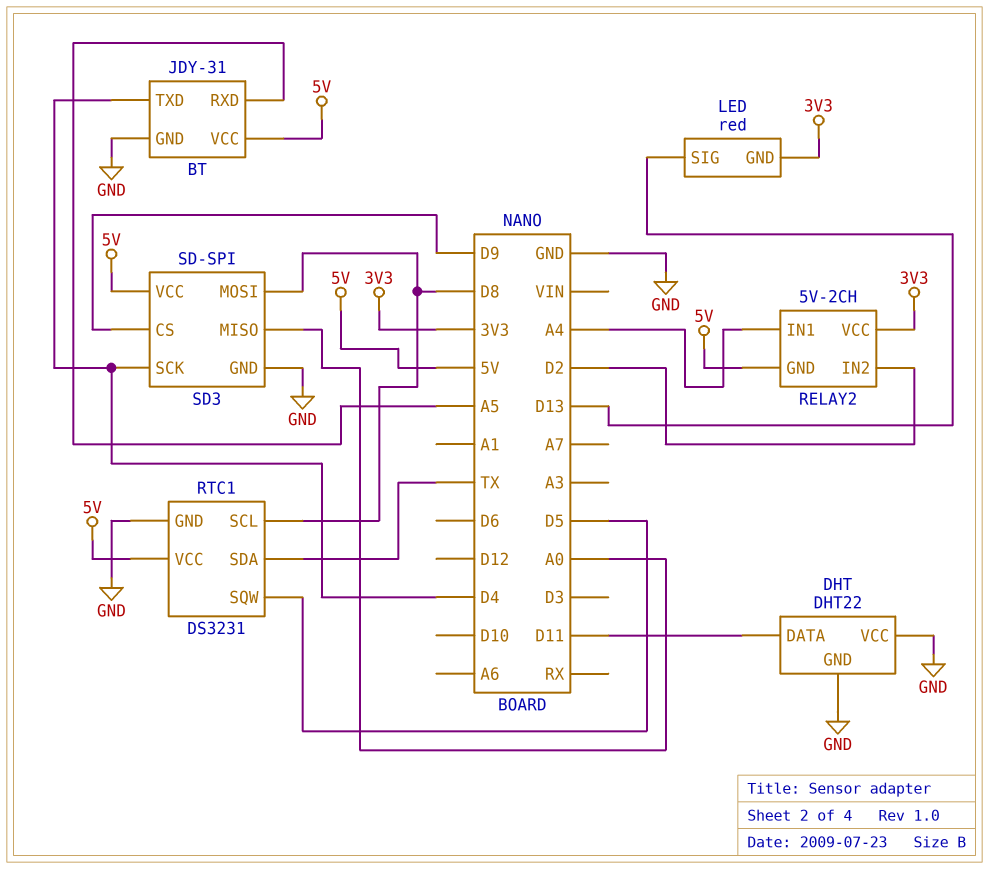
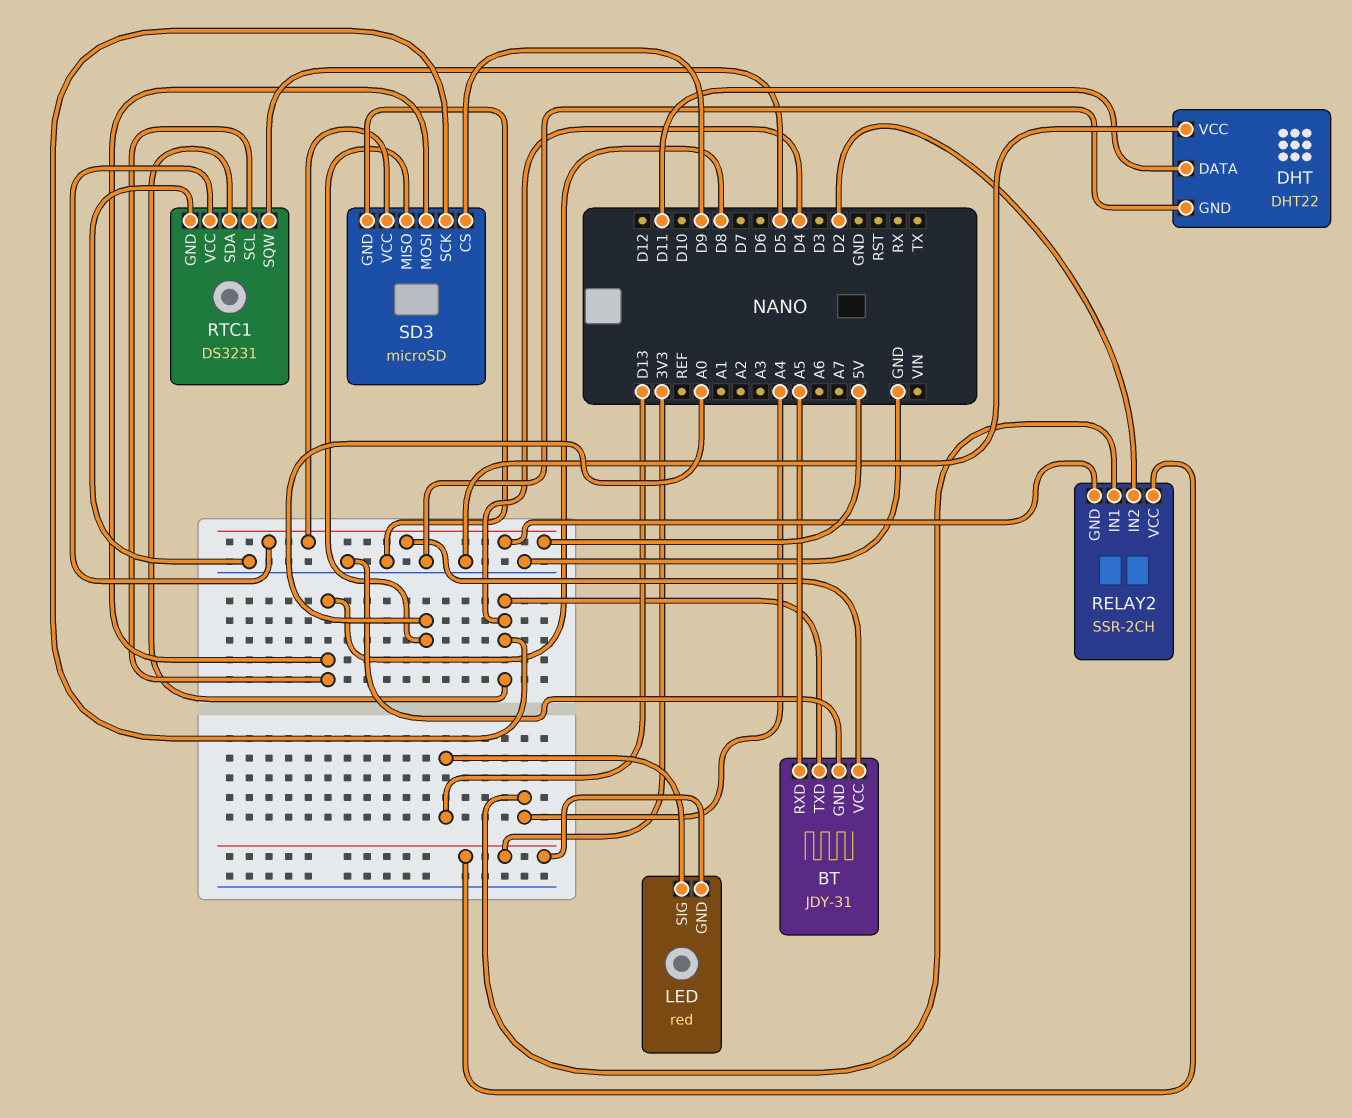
RELAY2: 5V-2CH -> SSR-2CH
RTC1 pin SDA: TX -> D4
SD3: SD-SPI -> microSD

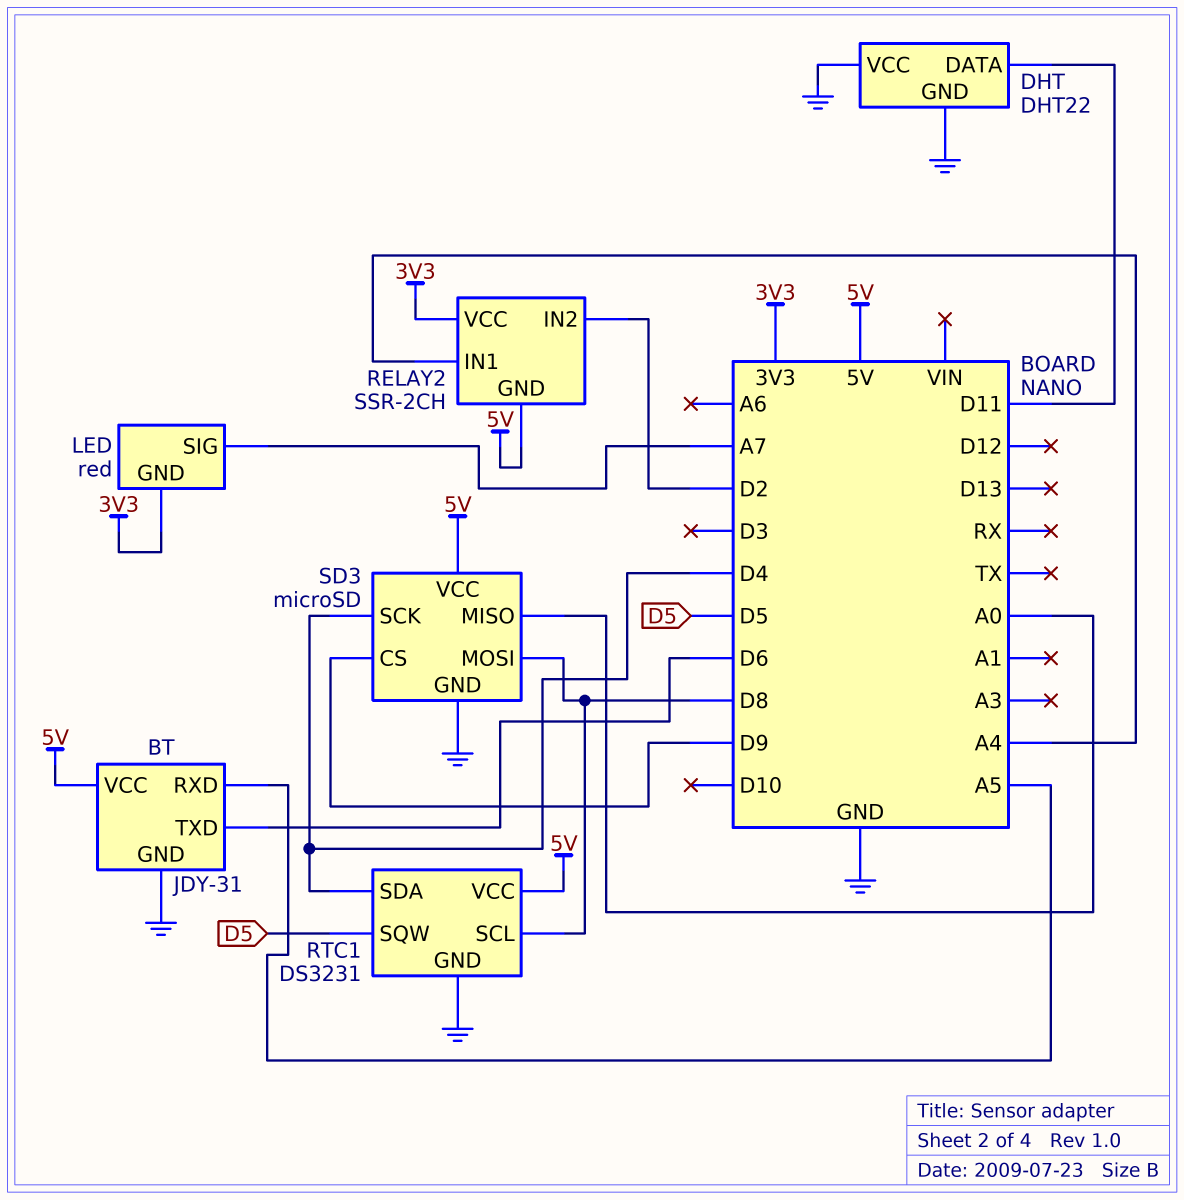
BT pin TXD: D4 -> D6
LED pin SIG: D13 -> A7

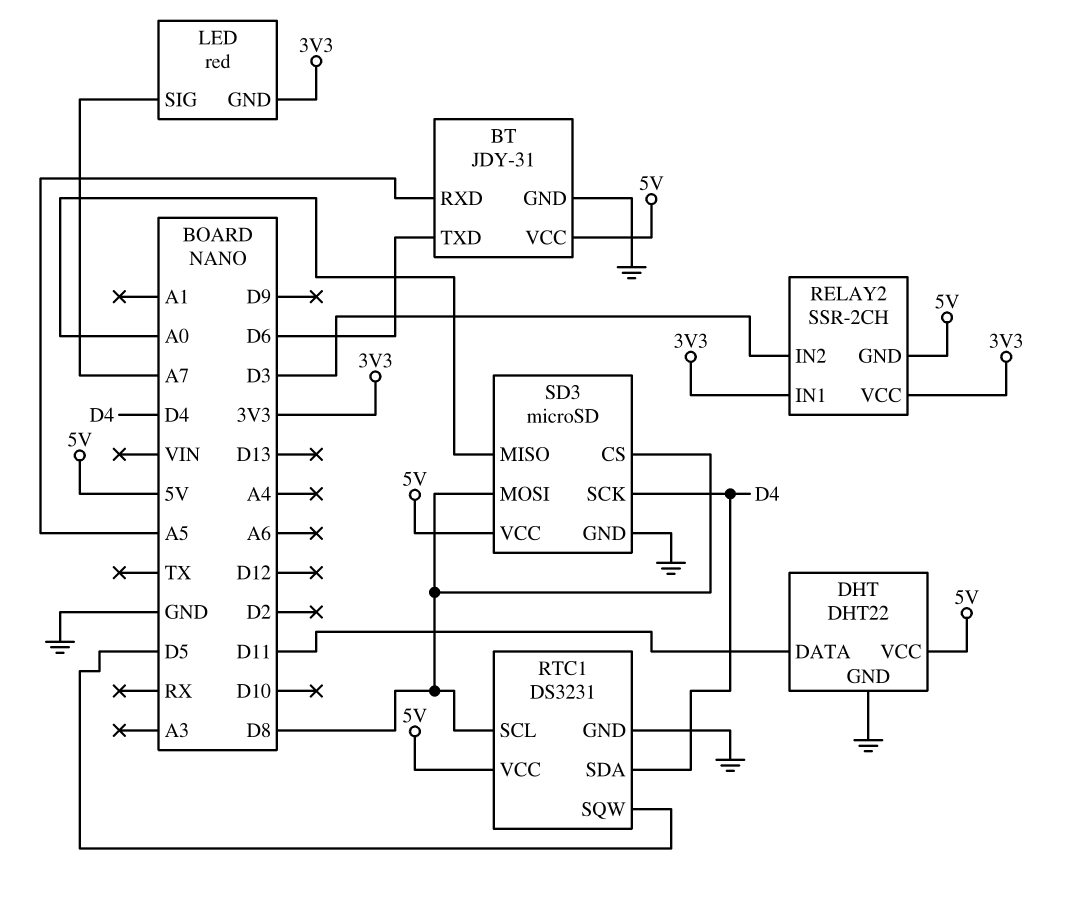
DHT pin VCC: GND -> 5V
RELAY2 pin IN1: A4 -> 3V3
RELAY2 pin IN2: D2 -> D3
SD3 pin CS: D9 -> D8

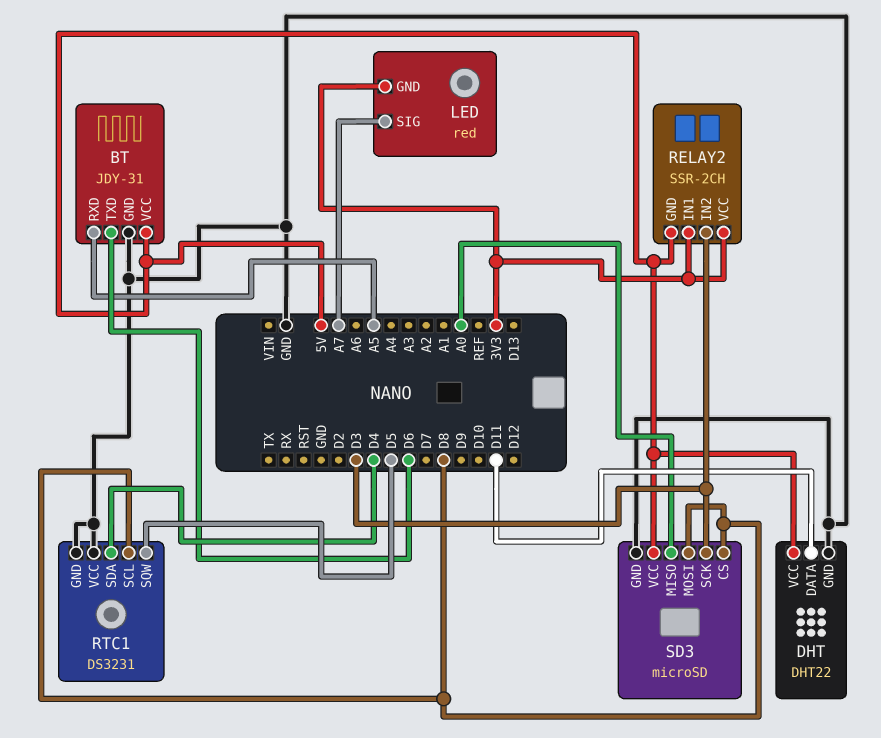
RTC1 pin VCC: 5V -> GND
SD3 pin SCK: D4 -> D3

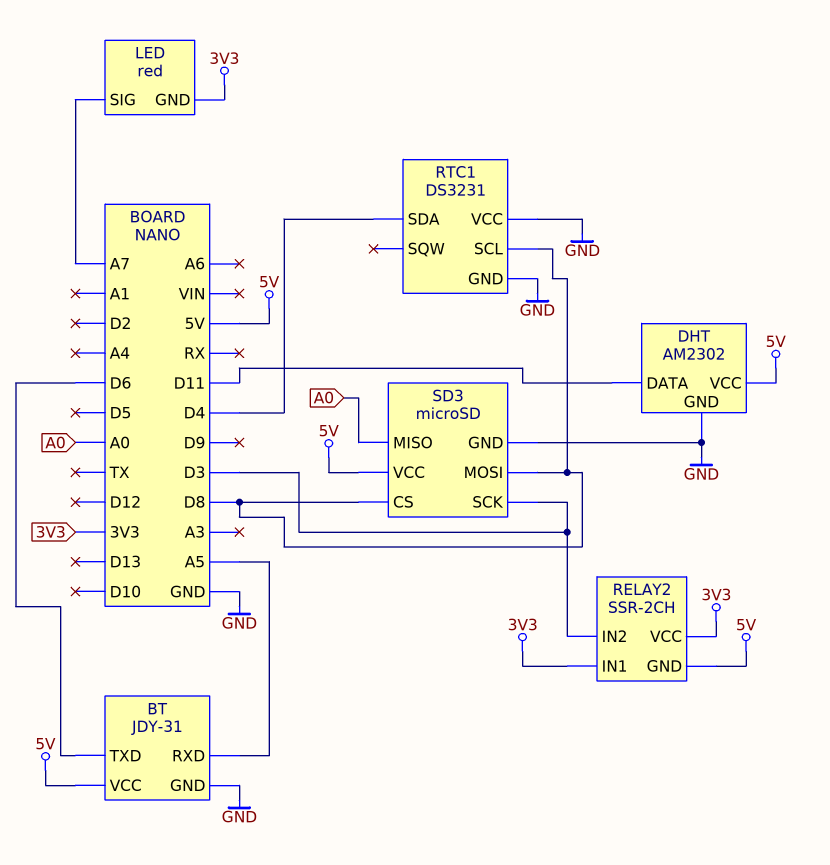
DHT: DHT22 -> AM2302
RTC1 pin SQW: D5 -> none

